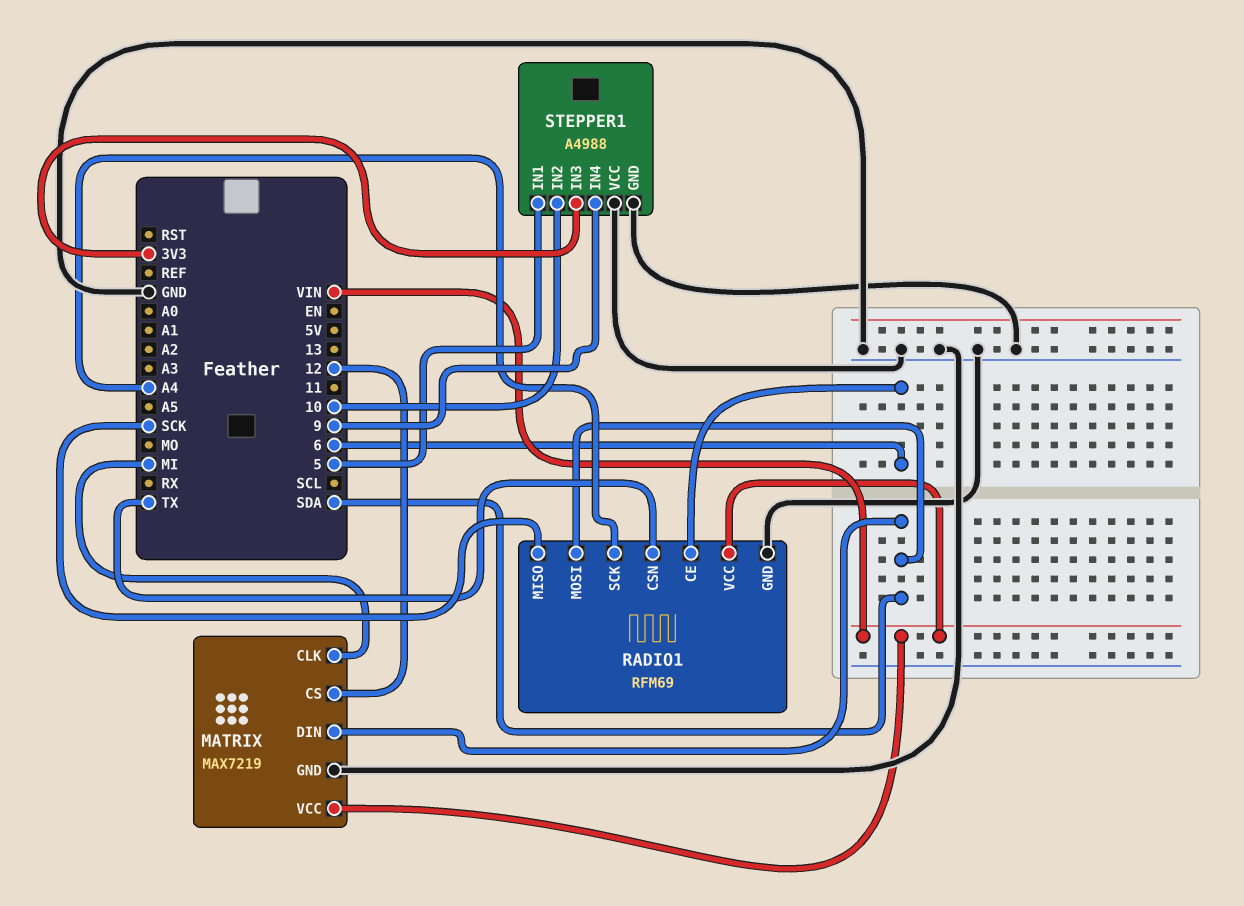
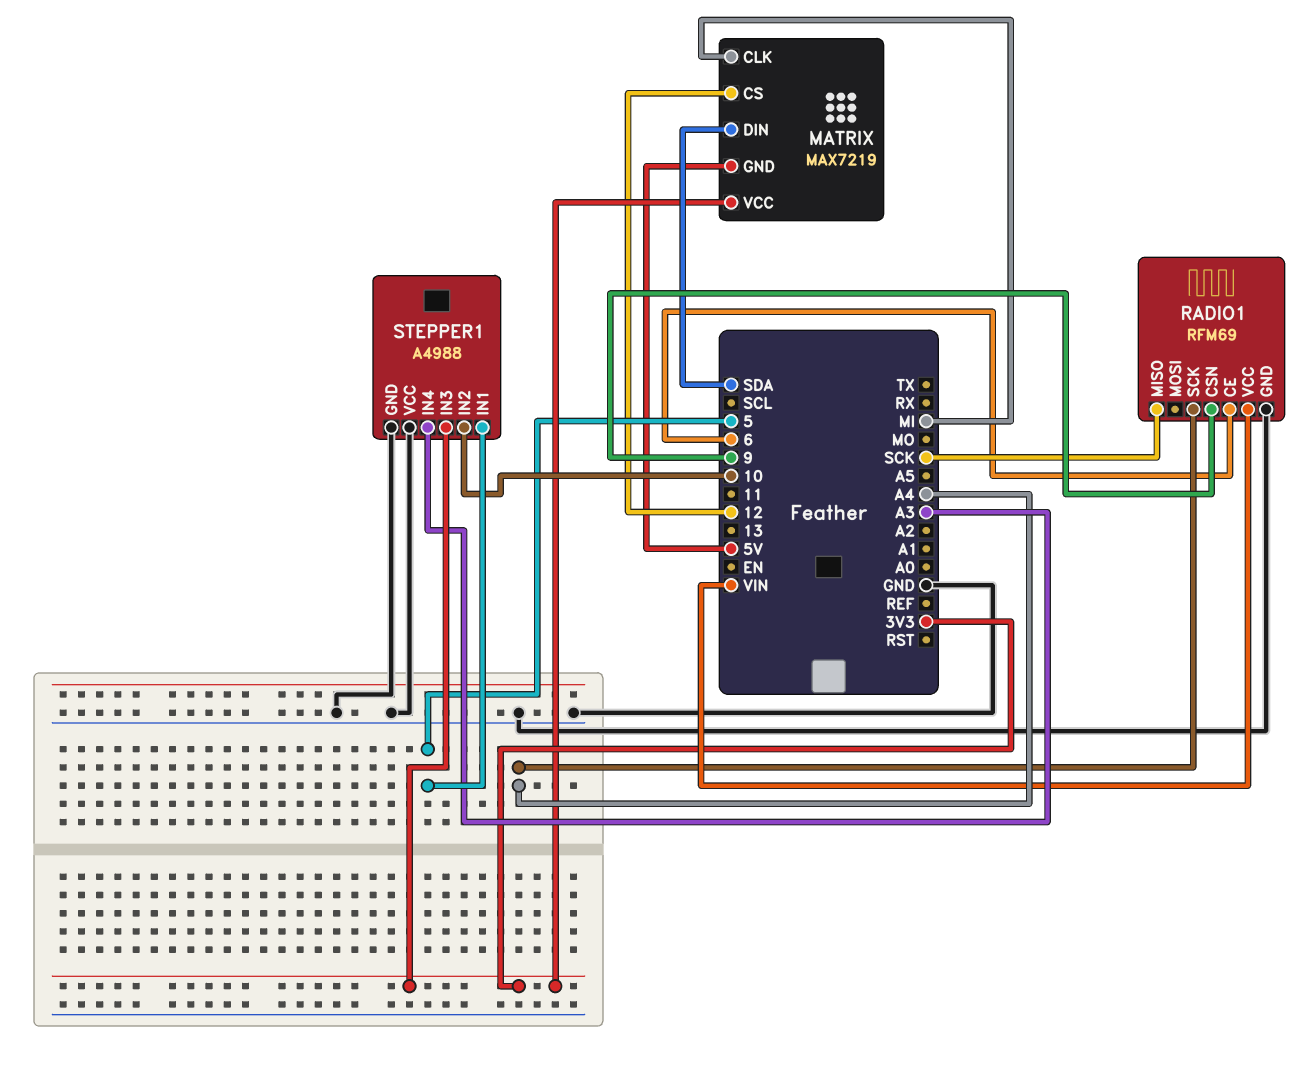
MATRIX pin GND: GND -> 5V
MATRIX pin VCC: VIN -> 3V3
RADIO1 pin CSN: TX -> 9
RADIO1 pin MOSI: SDA -> none
STEPPER1 pin IN4: 9 -> A3

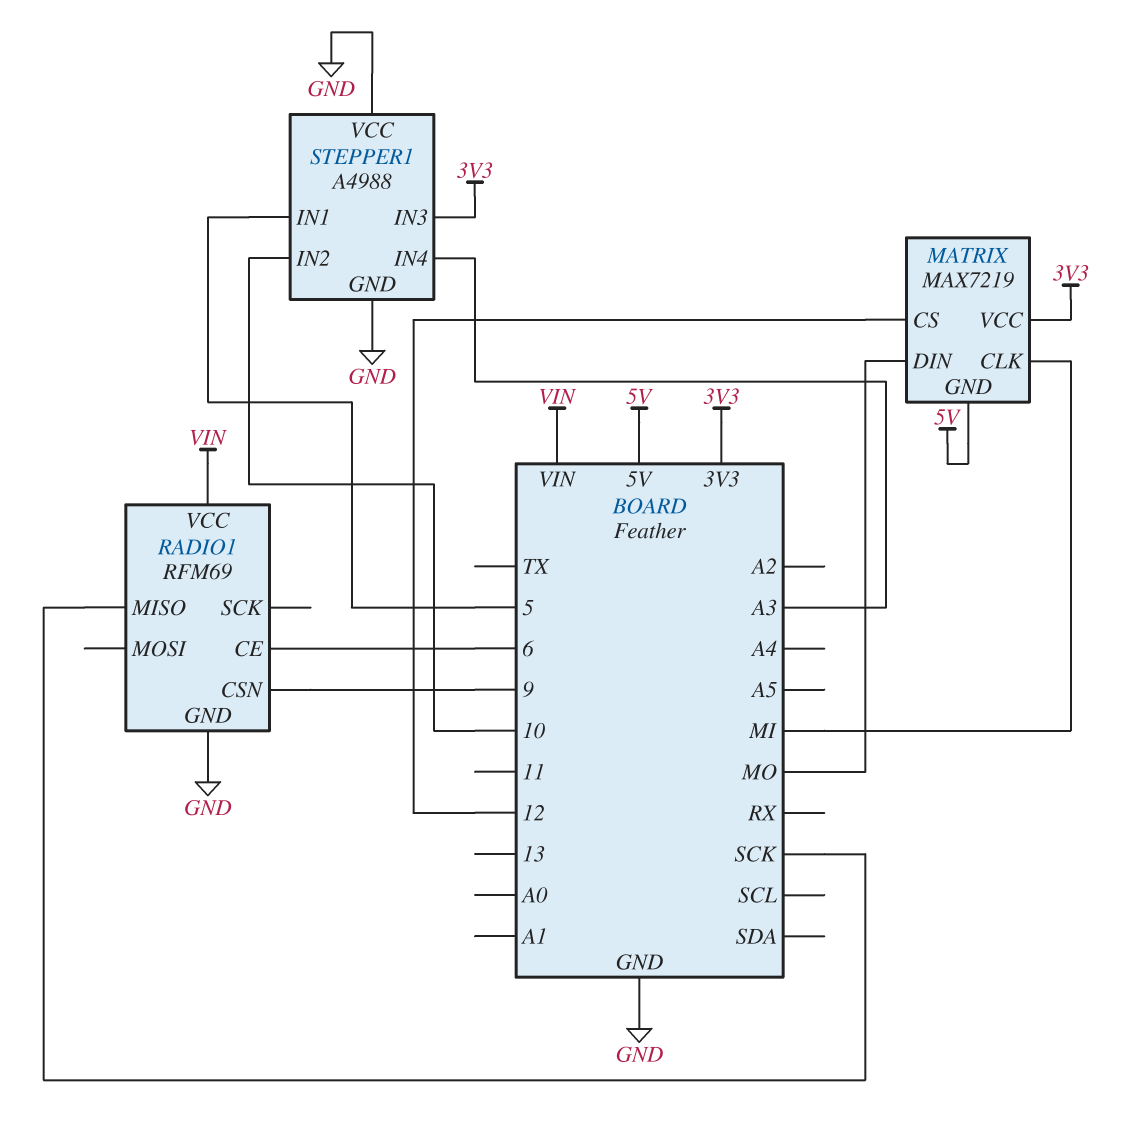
MATRIX pin DIN: SDA -> MO
RADIO1 pin SCK: A4 -> none

